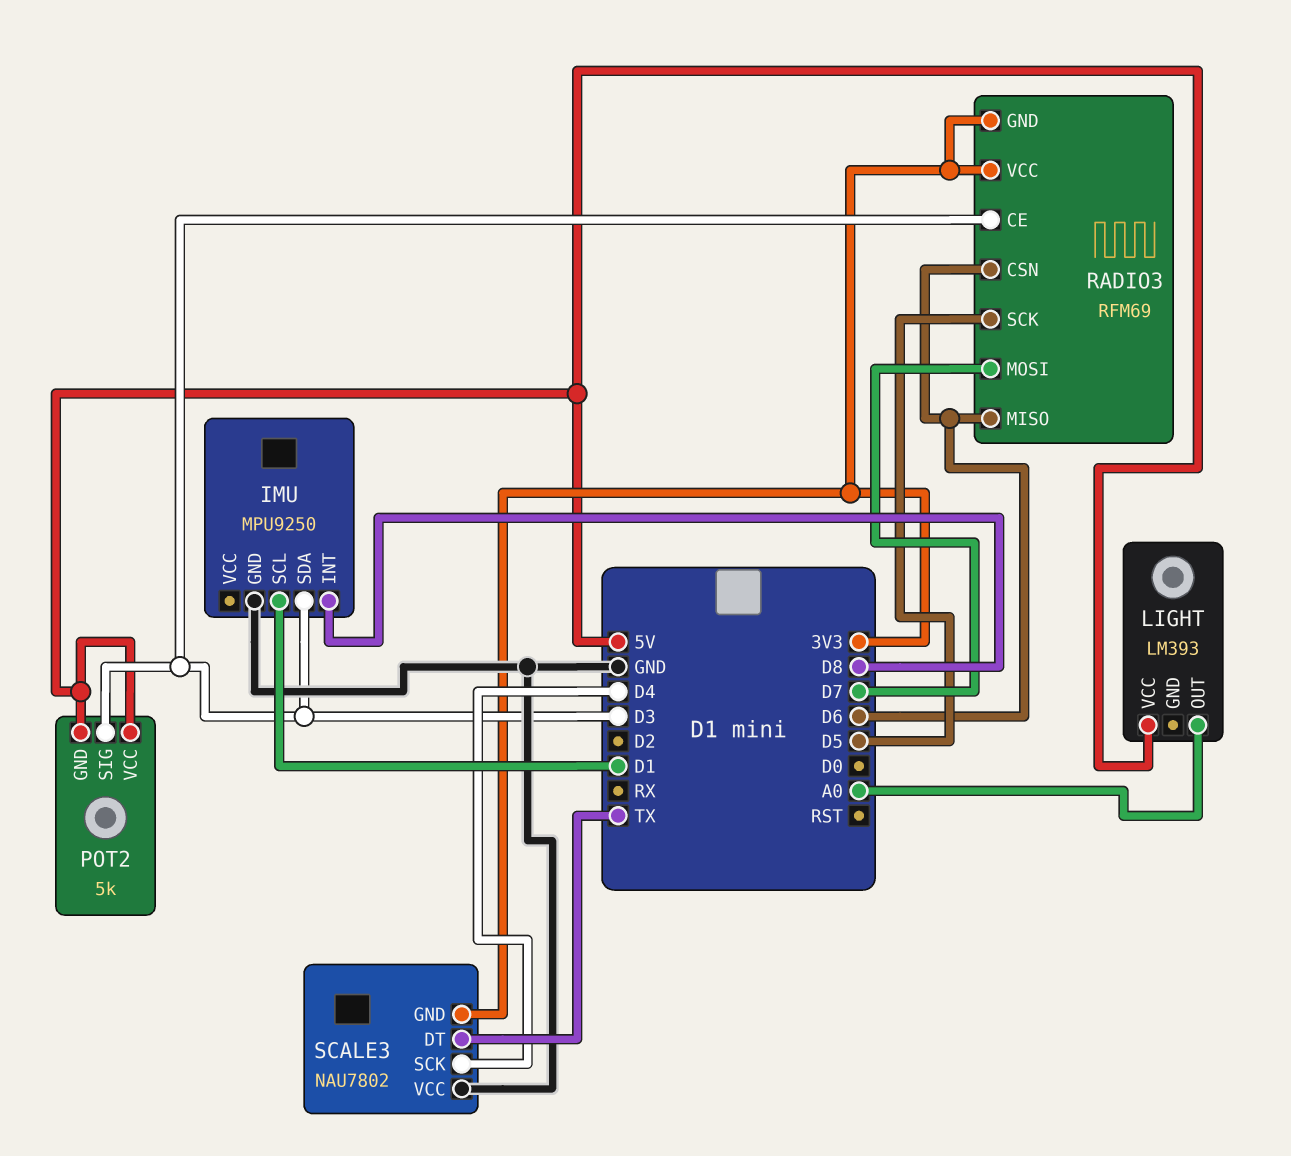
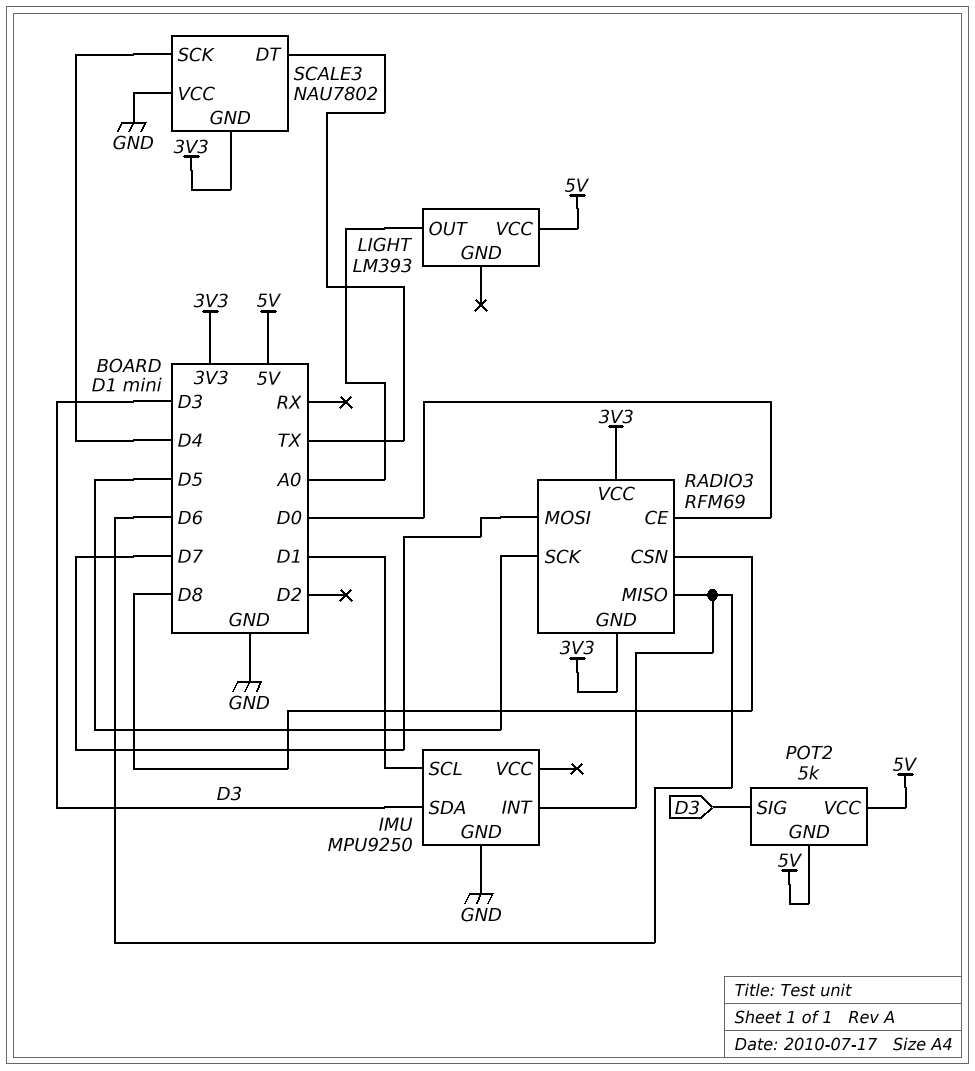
IMU pin INT: D8 -> D6
RADIO3 pin CE: D3 -> D0
RADIO3 pin CSN: D6 -> D8

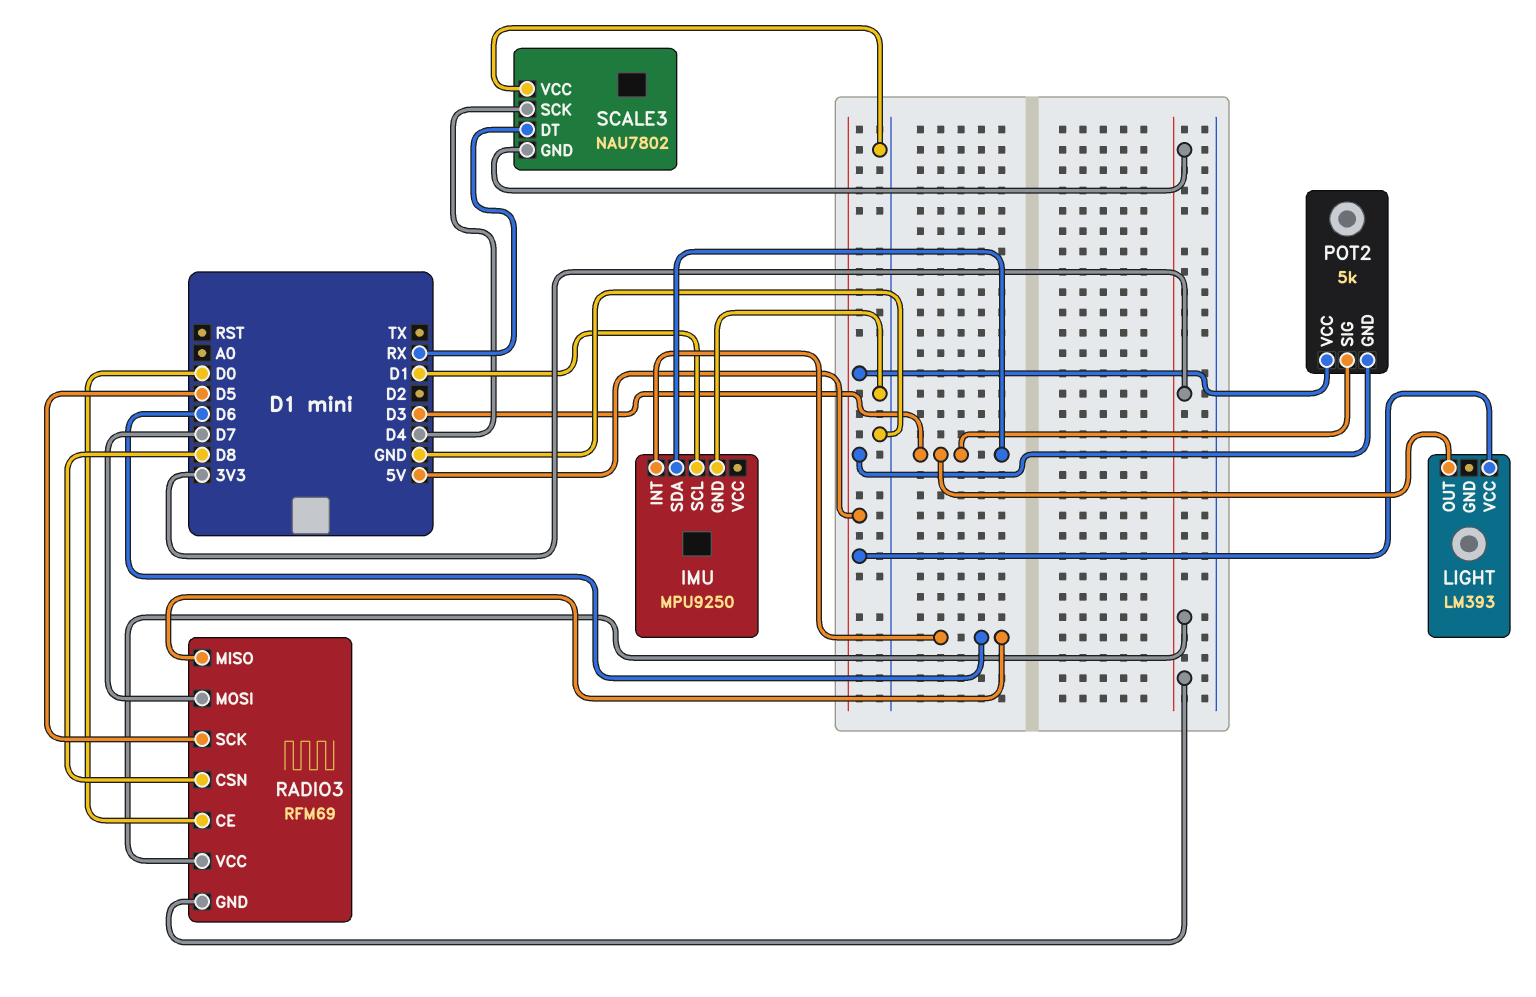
LIGHT pin OUT: A0 -> D3
SCALE3 pin DT: TX -> RX

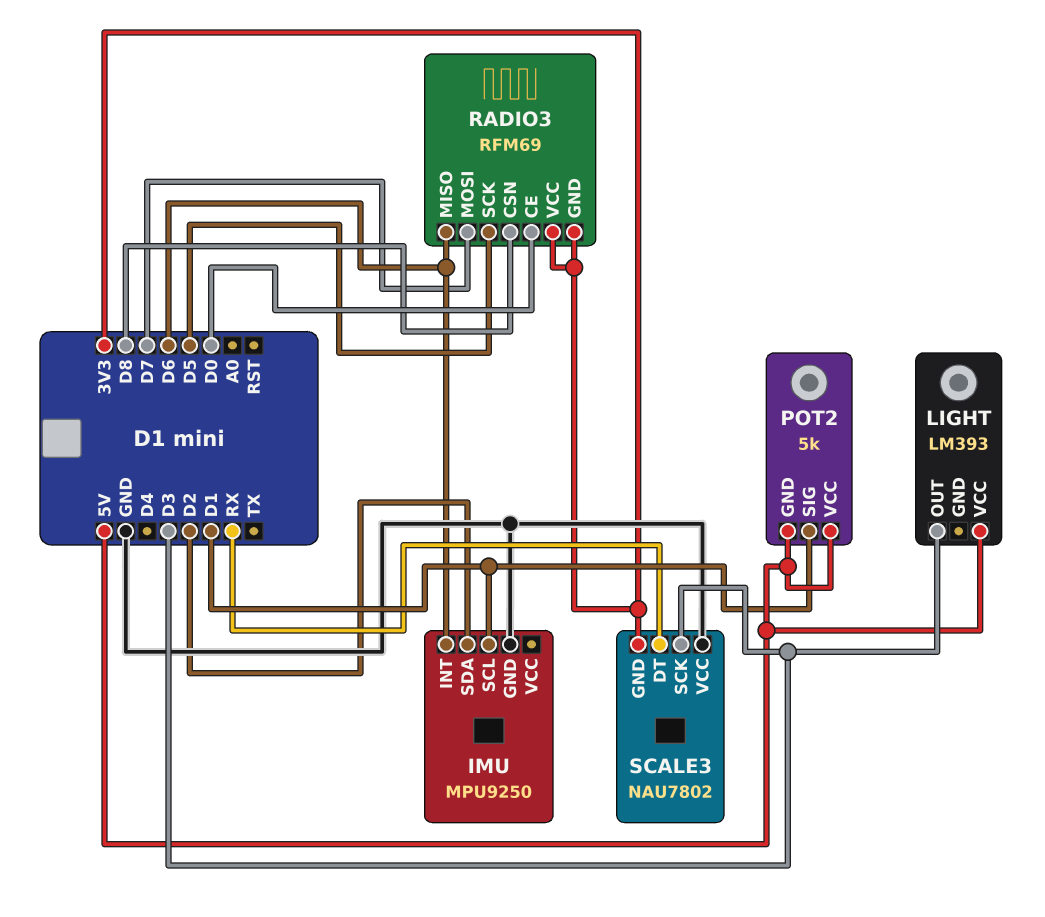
IMU pin SDA: D3 -> D2
POT2 pin SIG: D3 -> D1
SCALE3 pin SCK: D4 -> D3

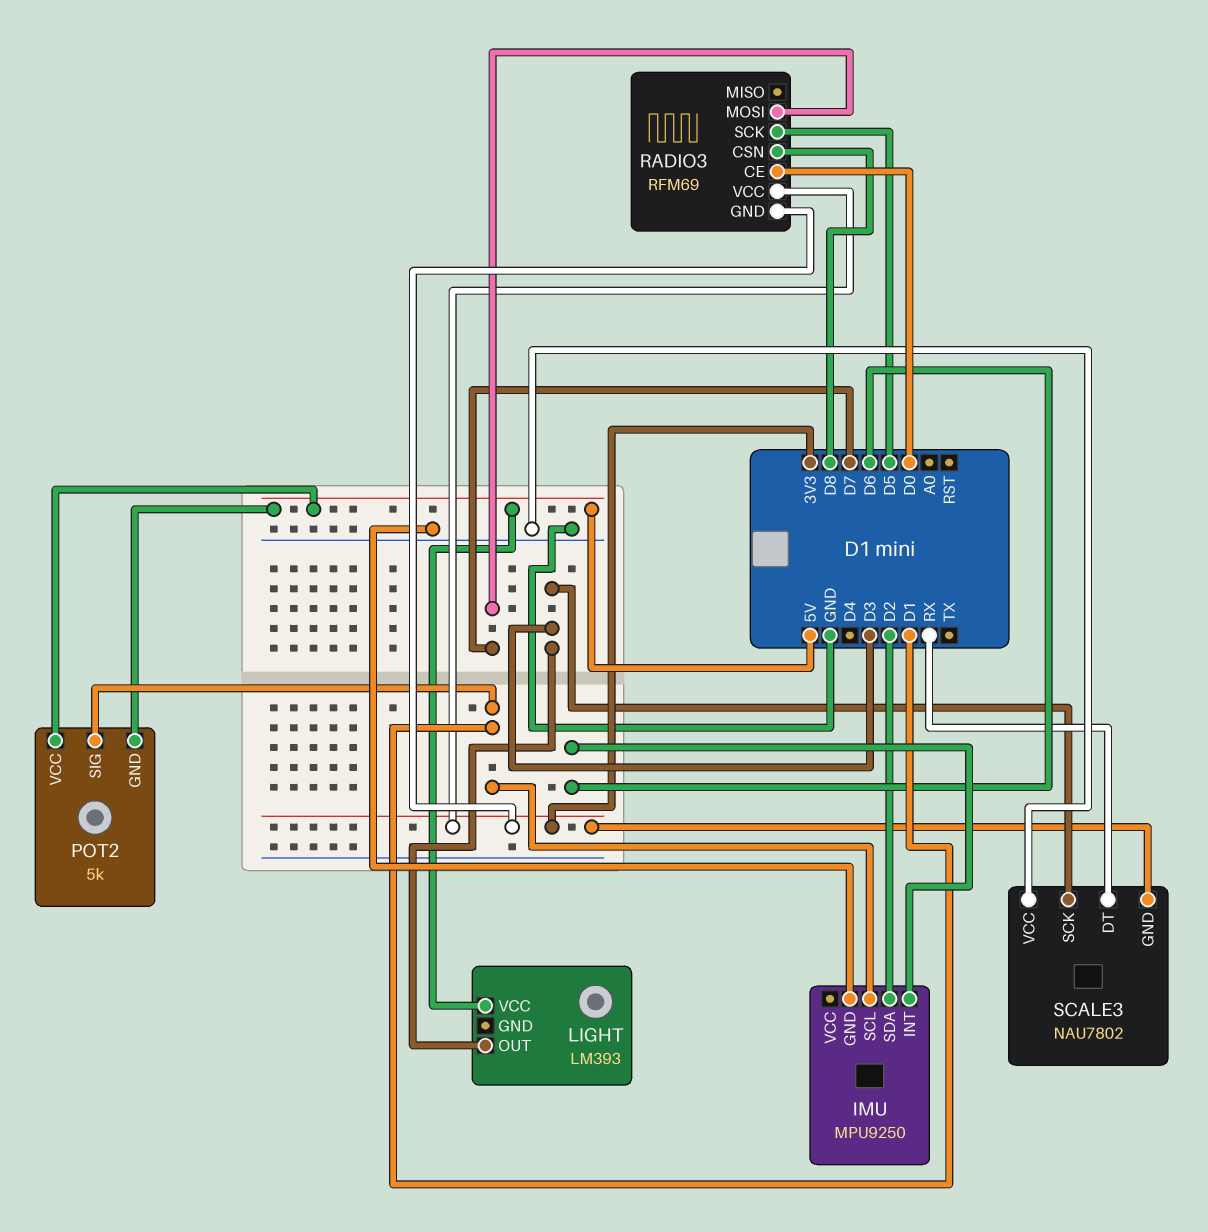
RADIO3 pin MISO: D6 -> none

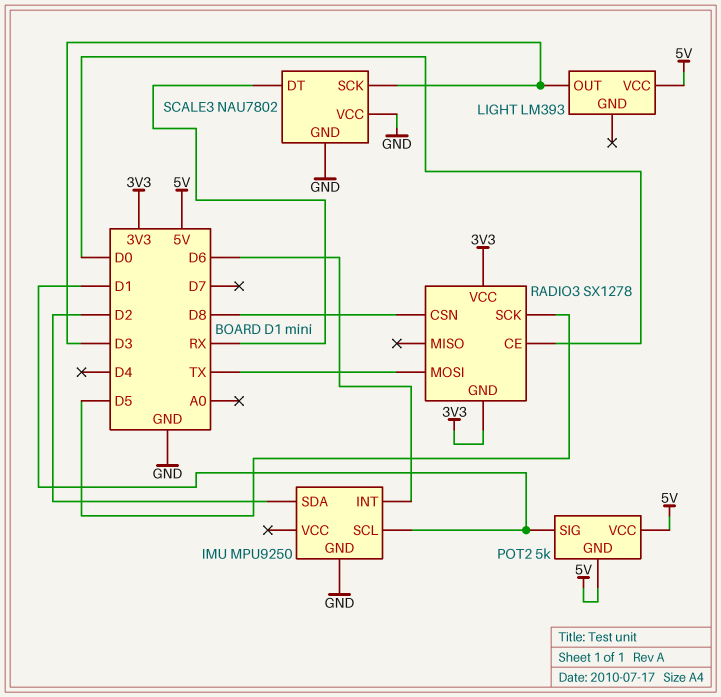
RADIO3: RFM69 -> SX1278
RADIO3 pin MOSI: D7 -> TX
SCALE3 pin GND: 3V3 -> GND

